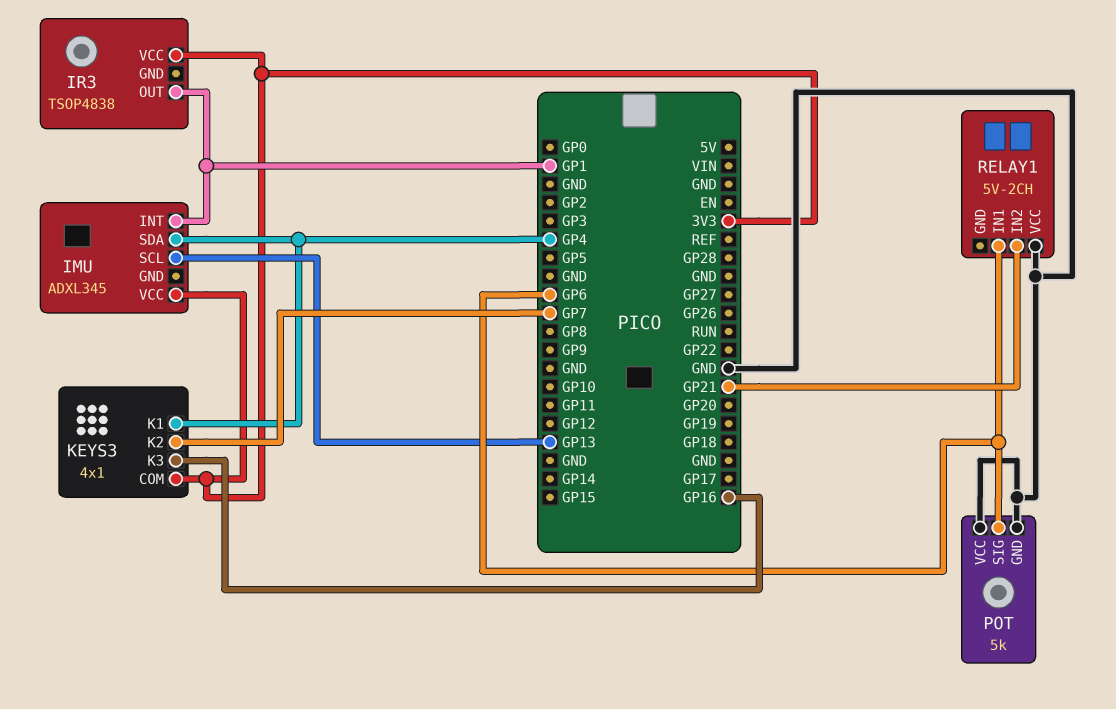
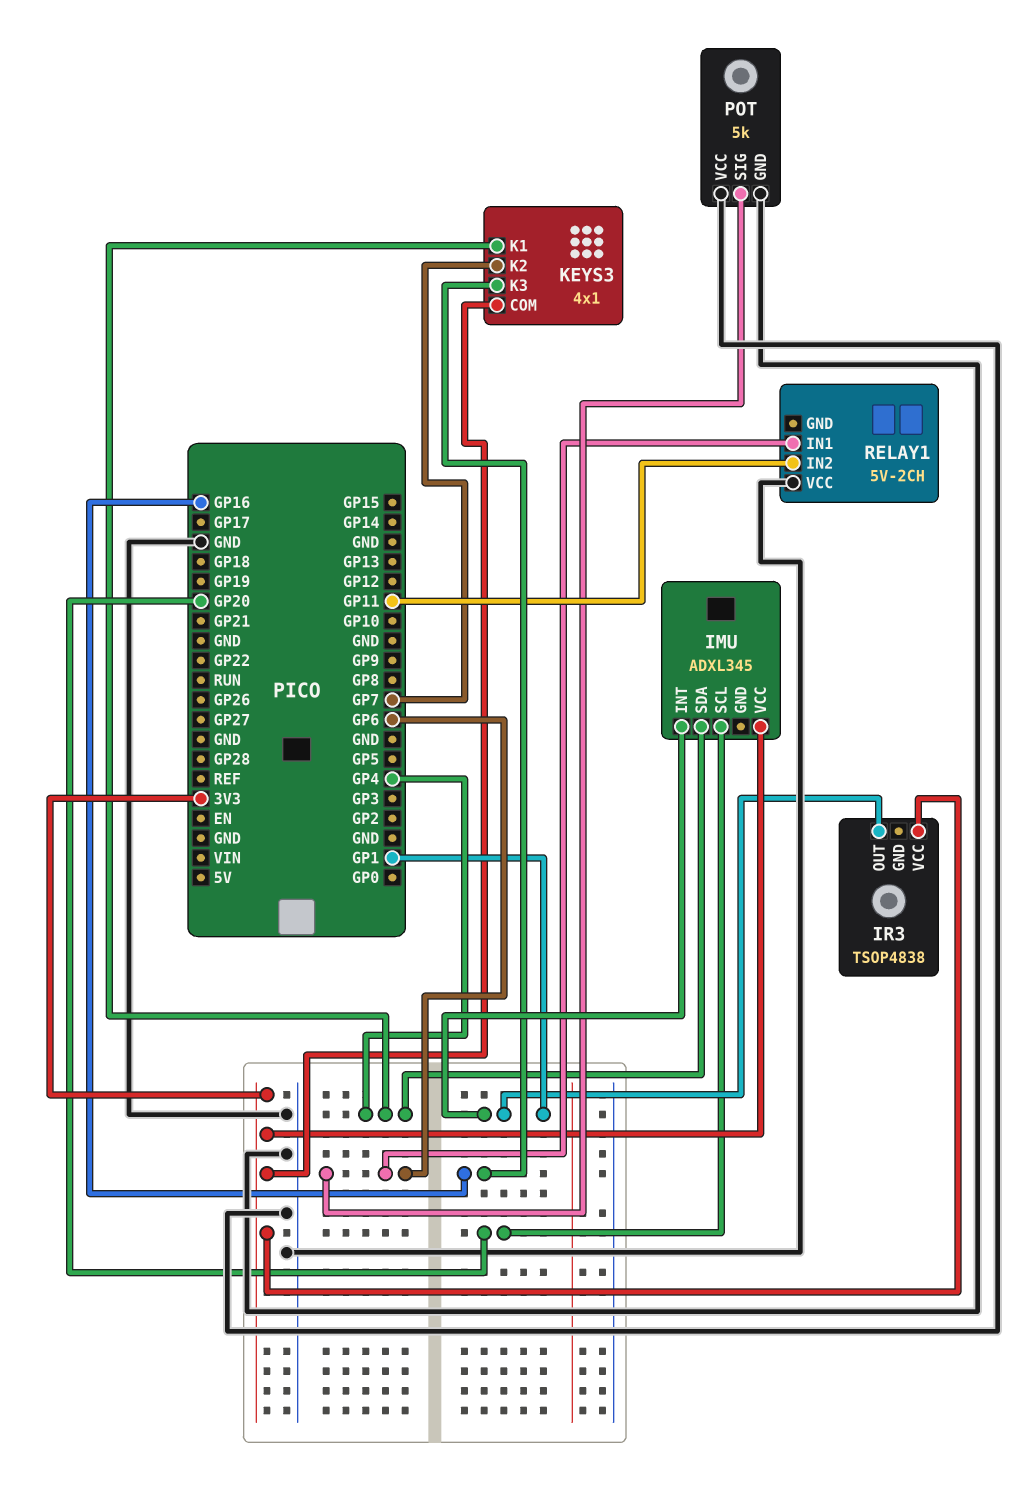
IMU pin SCL: GP13 -> GP20
RELAY1 pin IN2: GP21 -> GP11

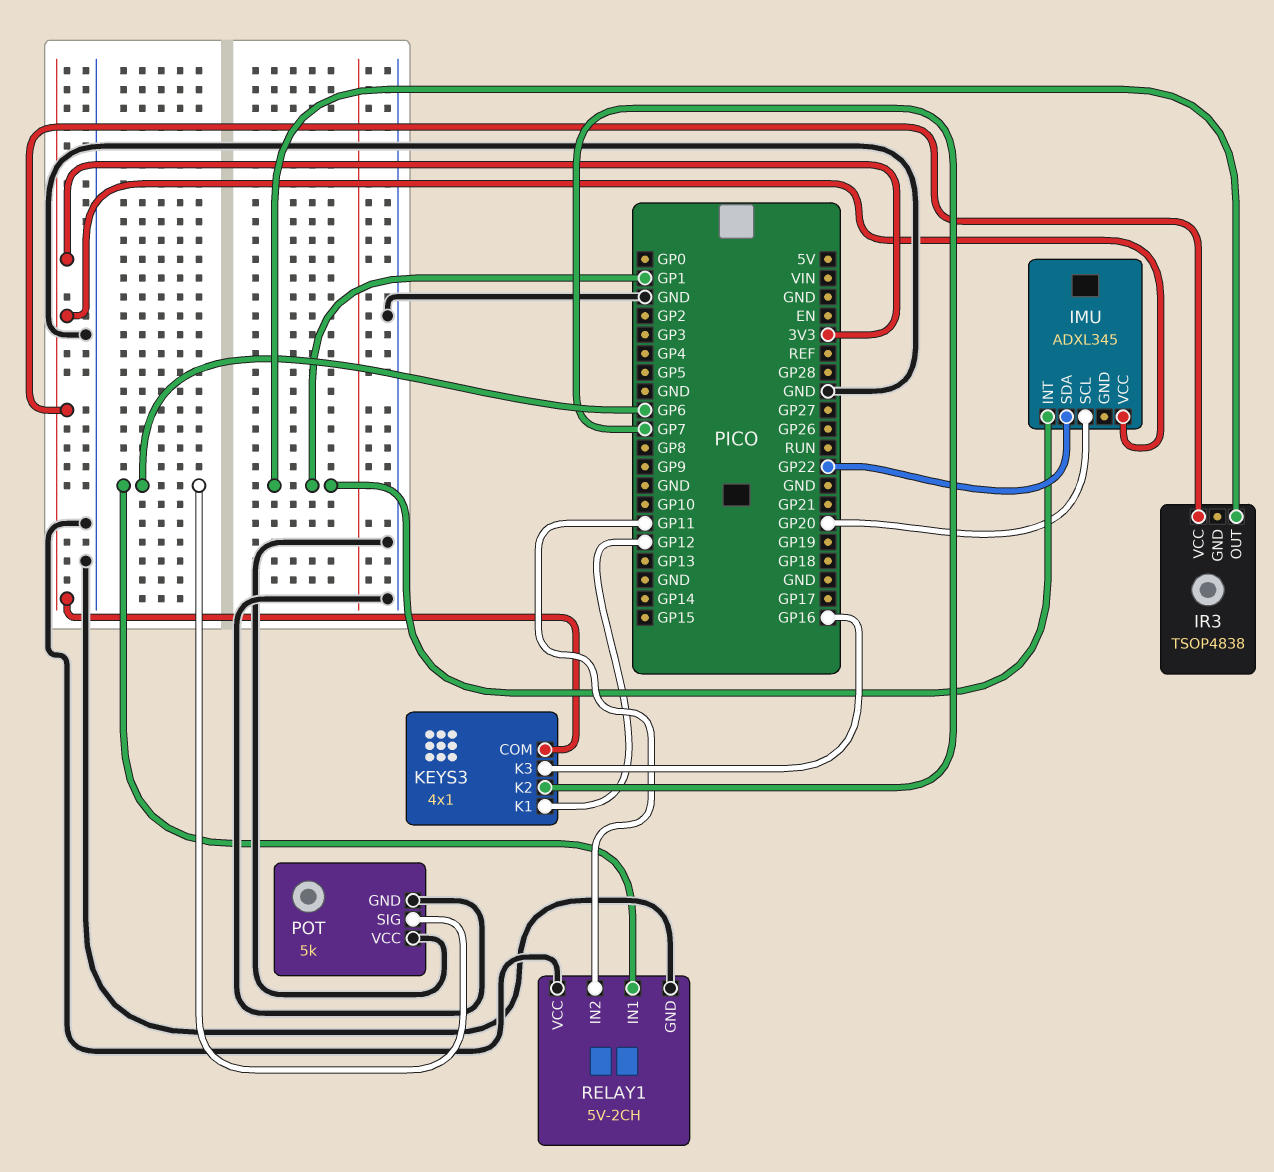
IMU pin SDA: GP4 -> GP22
KEYS3 pin K1: GP4 -> GP12
RELAY1 pin GND: none -> GND

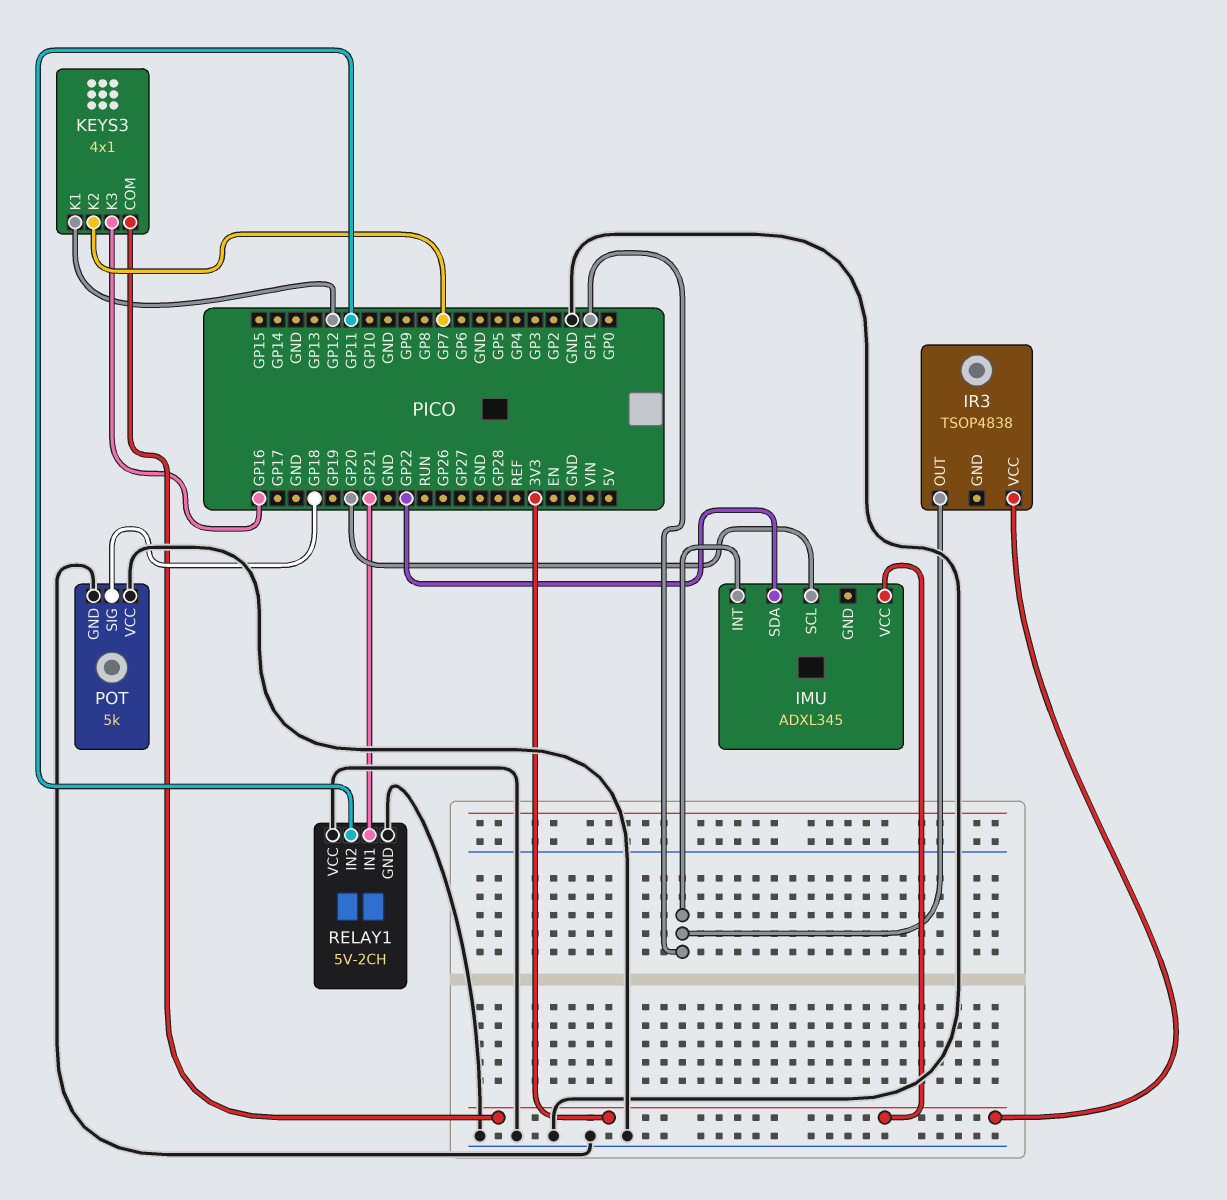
POT pin SIG: GP6 -> GP18
RELAY1 pin IN1: GP6 -> GP21

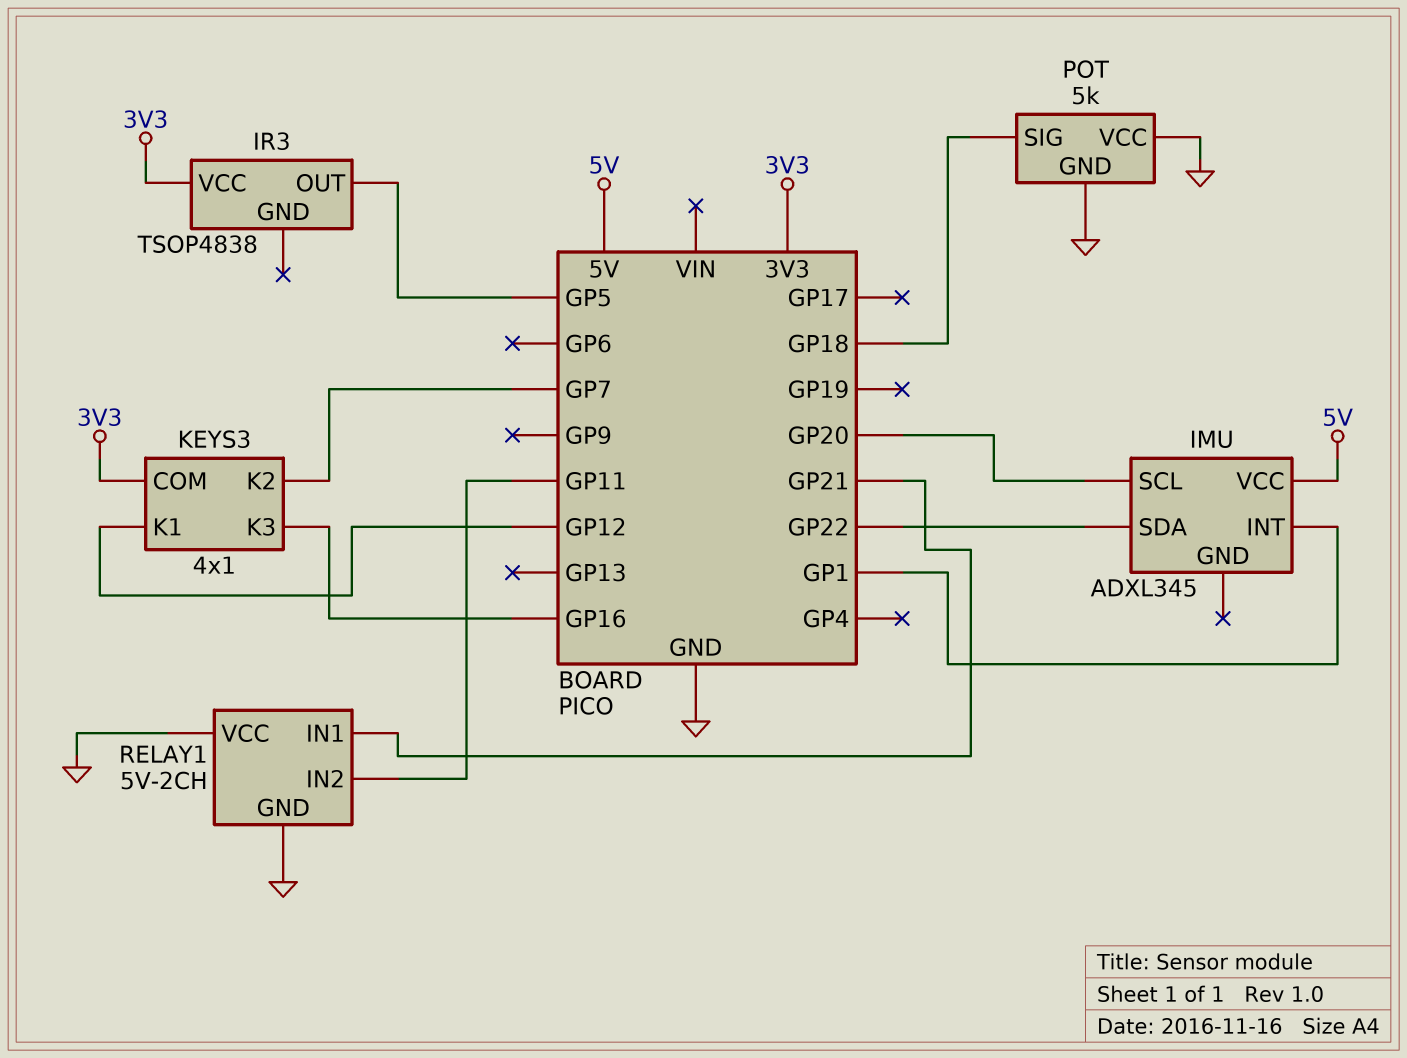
IMU pin VCC: 3V3 -> 5V
IR3 pin OUT: GP1 -> GP5

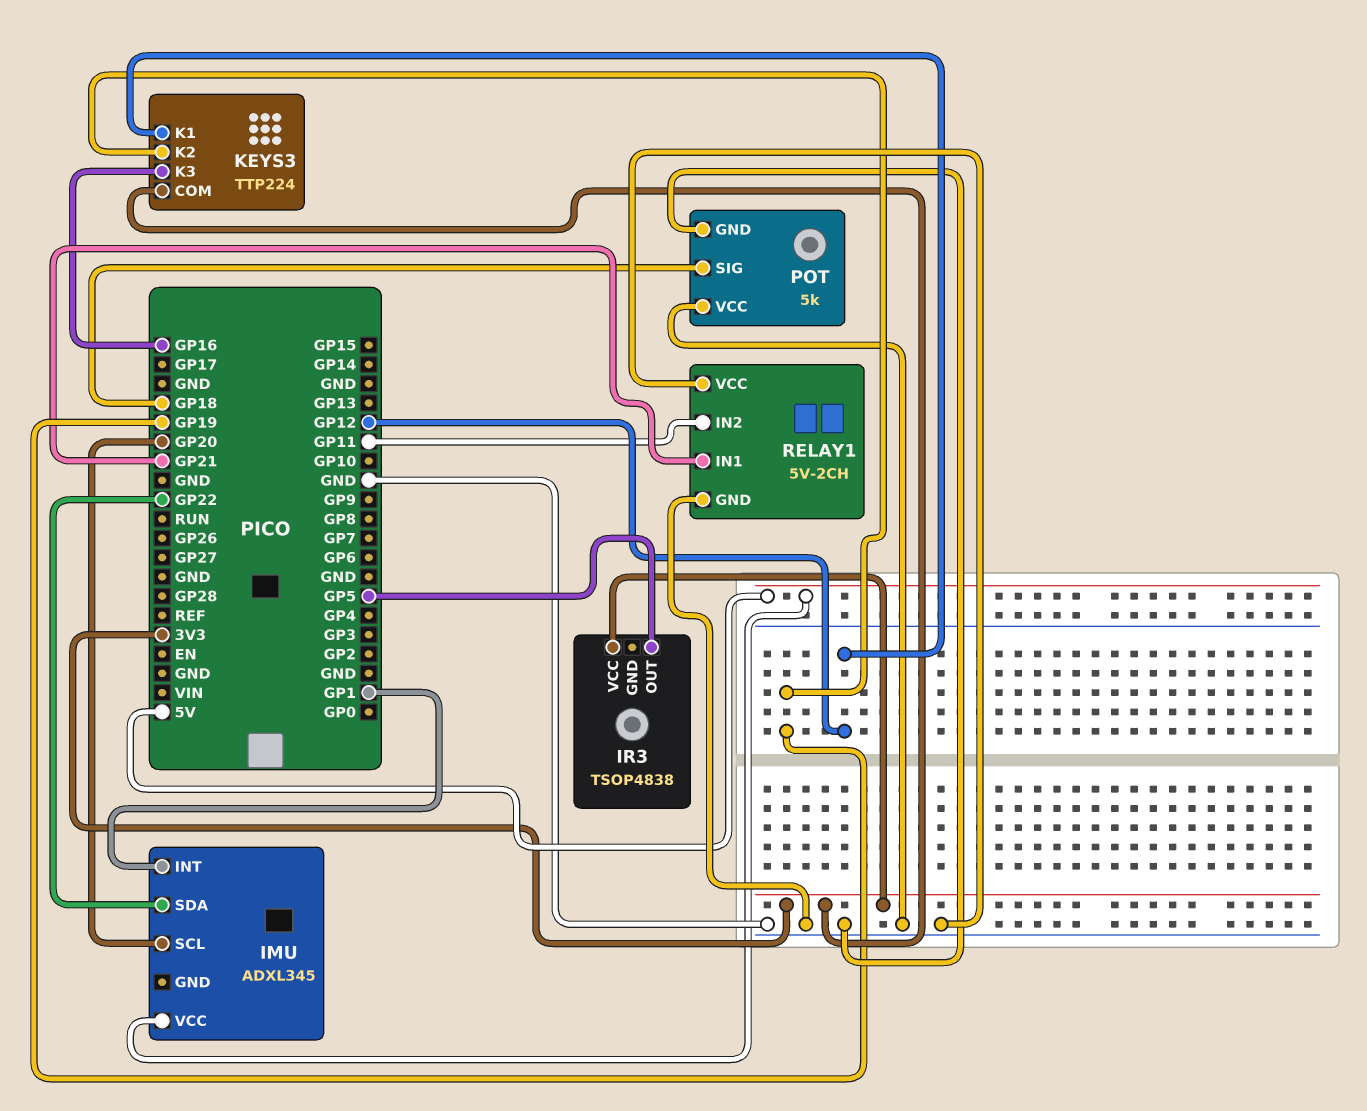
KEYS3: 4x1 -> TTP224
KEYS3 pin K2: GP7 -> GP19

